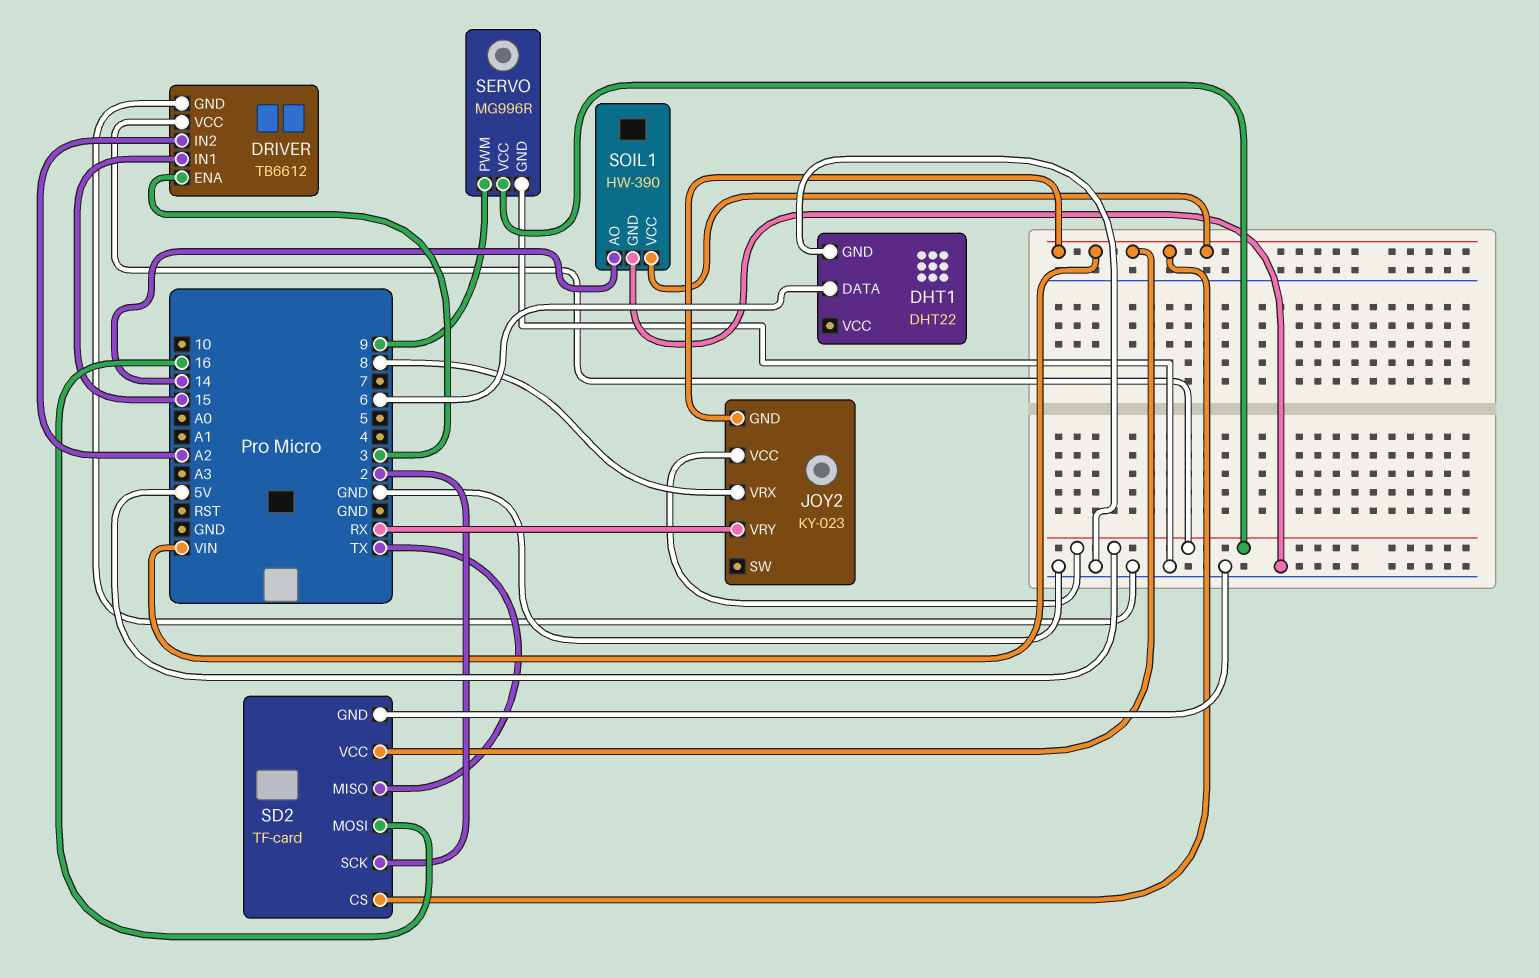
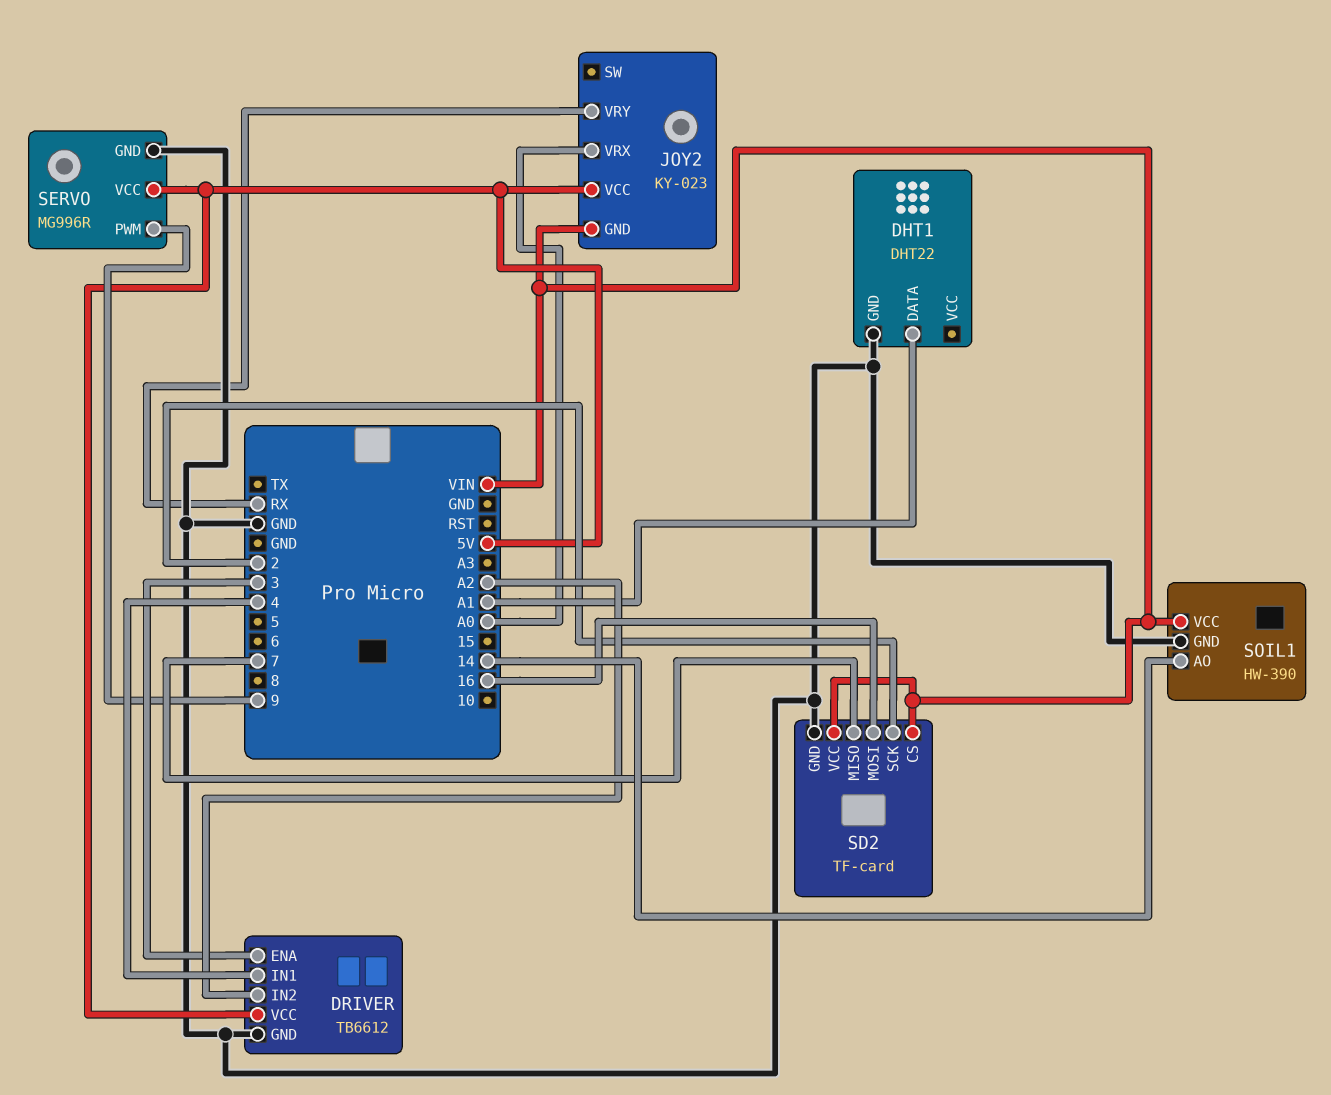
DHT1 pin DATA: 6 -> A1
DRIVER pin IN1: 15 -> 4
JOY2 pin VRX: 8 -> A0
SD2 pin MISO: TX -> 7

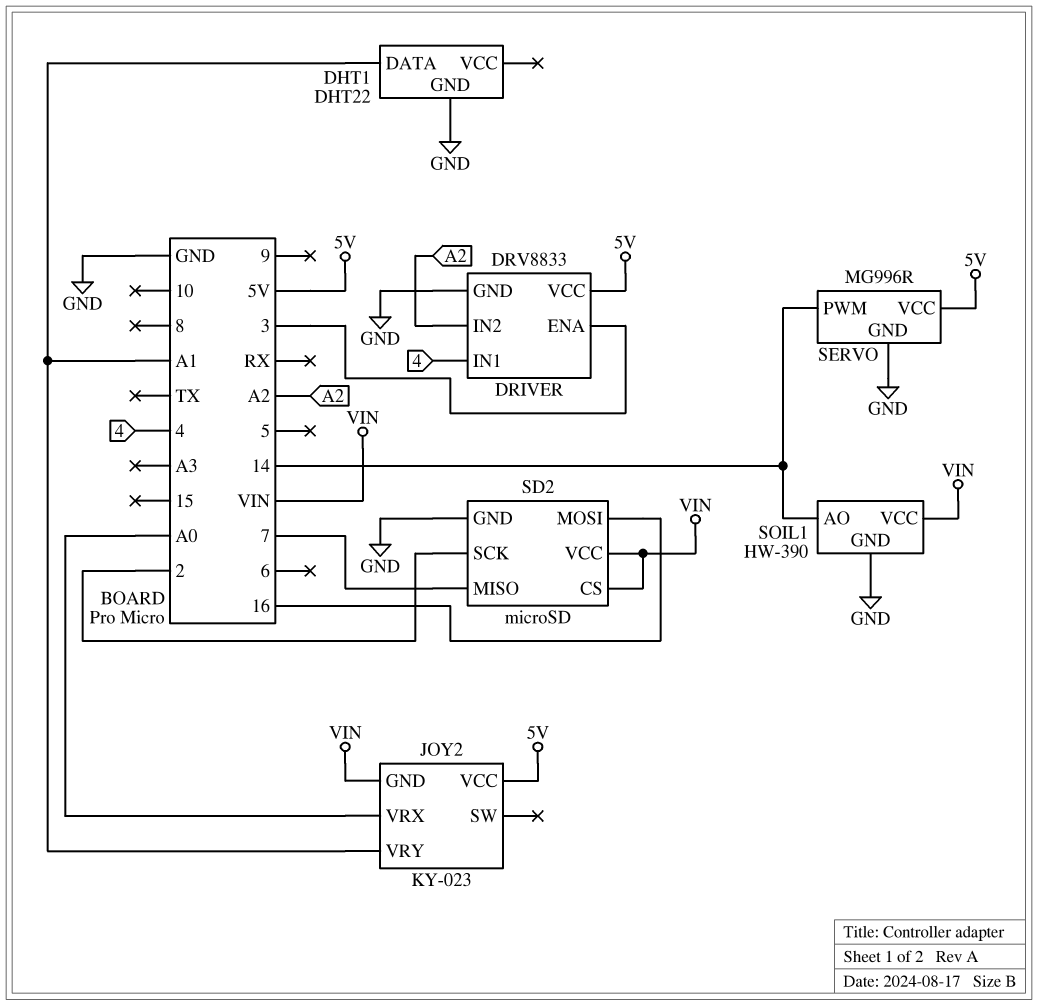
DRIVER: TB6612 -> DRV8833
JOY2 pin VRY: RX -> A1
SD2: TF-card -> microSD
SERVO pin PWM: 9 -> 14

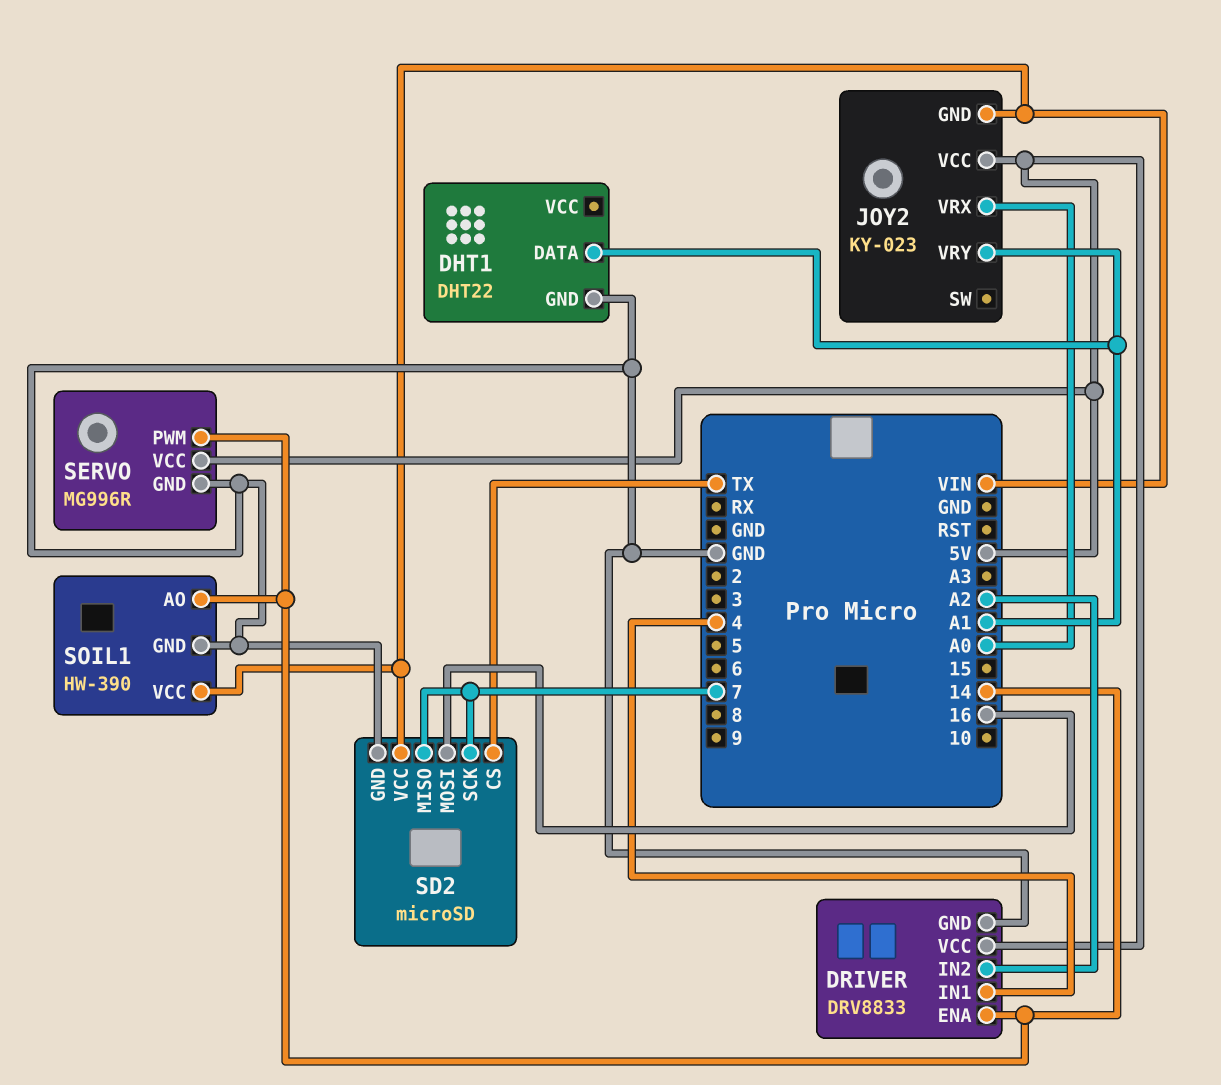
DRIVER pin ENA: 3 -> 14
SD2 pin CS: VIN -> TX
SD2 pin SCK: 2 -> 7

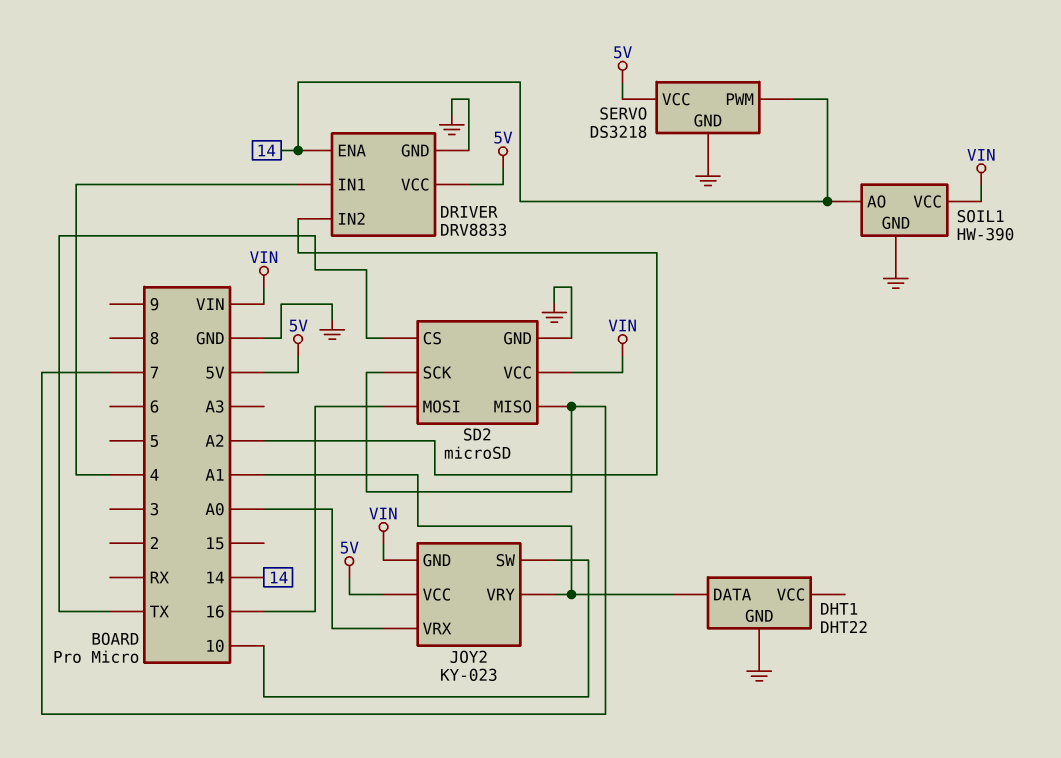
JOY2 pin SW: none -> 10
SERVO: MG996R -> DS3218

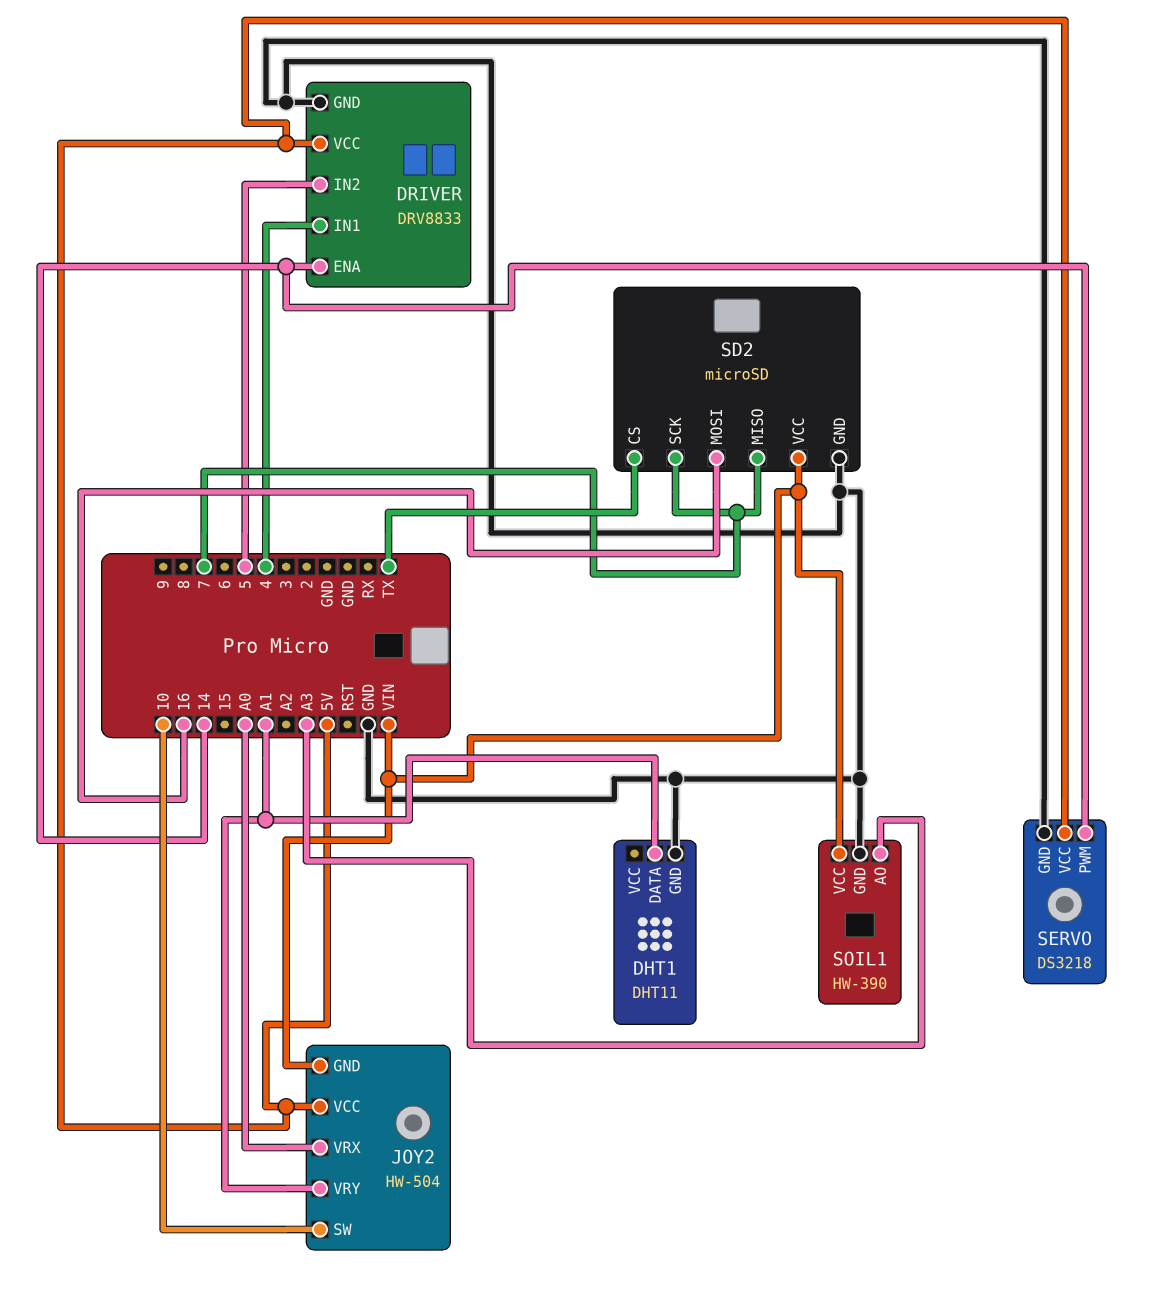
DHT1: DHT22 -> DHT11
DRIVER pin IN2: A2 -> 5
JOY2: KY-023 -> HW-504
SOIL1 pin AO: 14 -> A3

